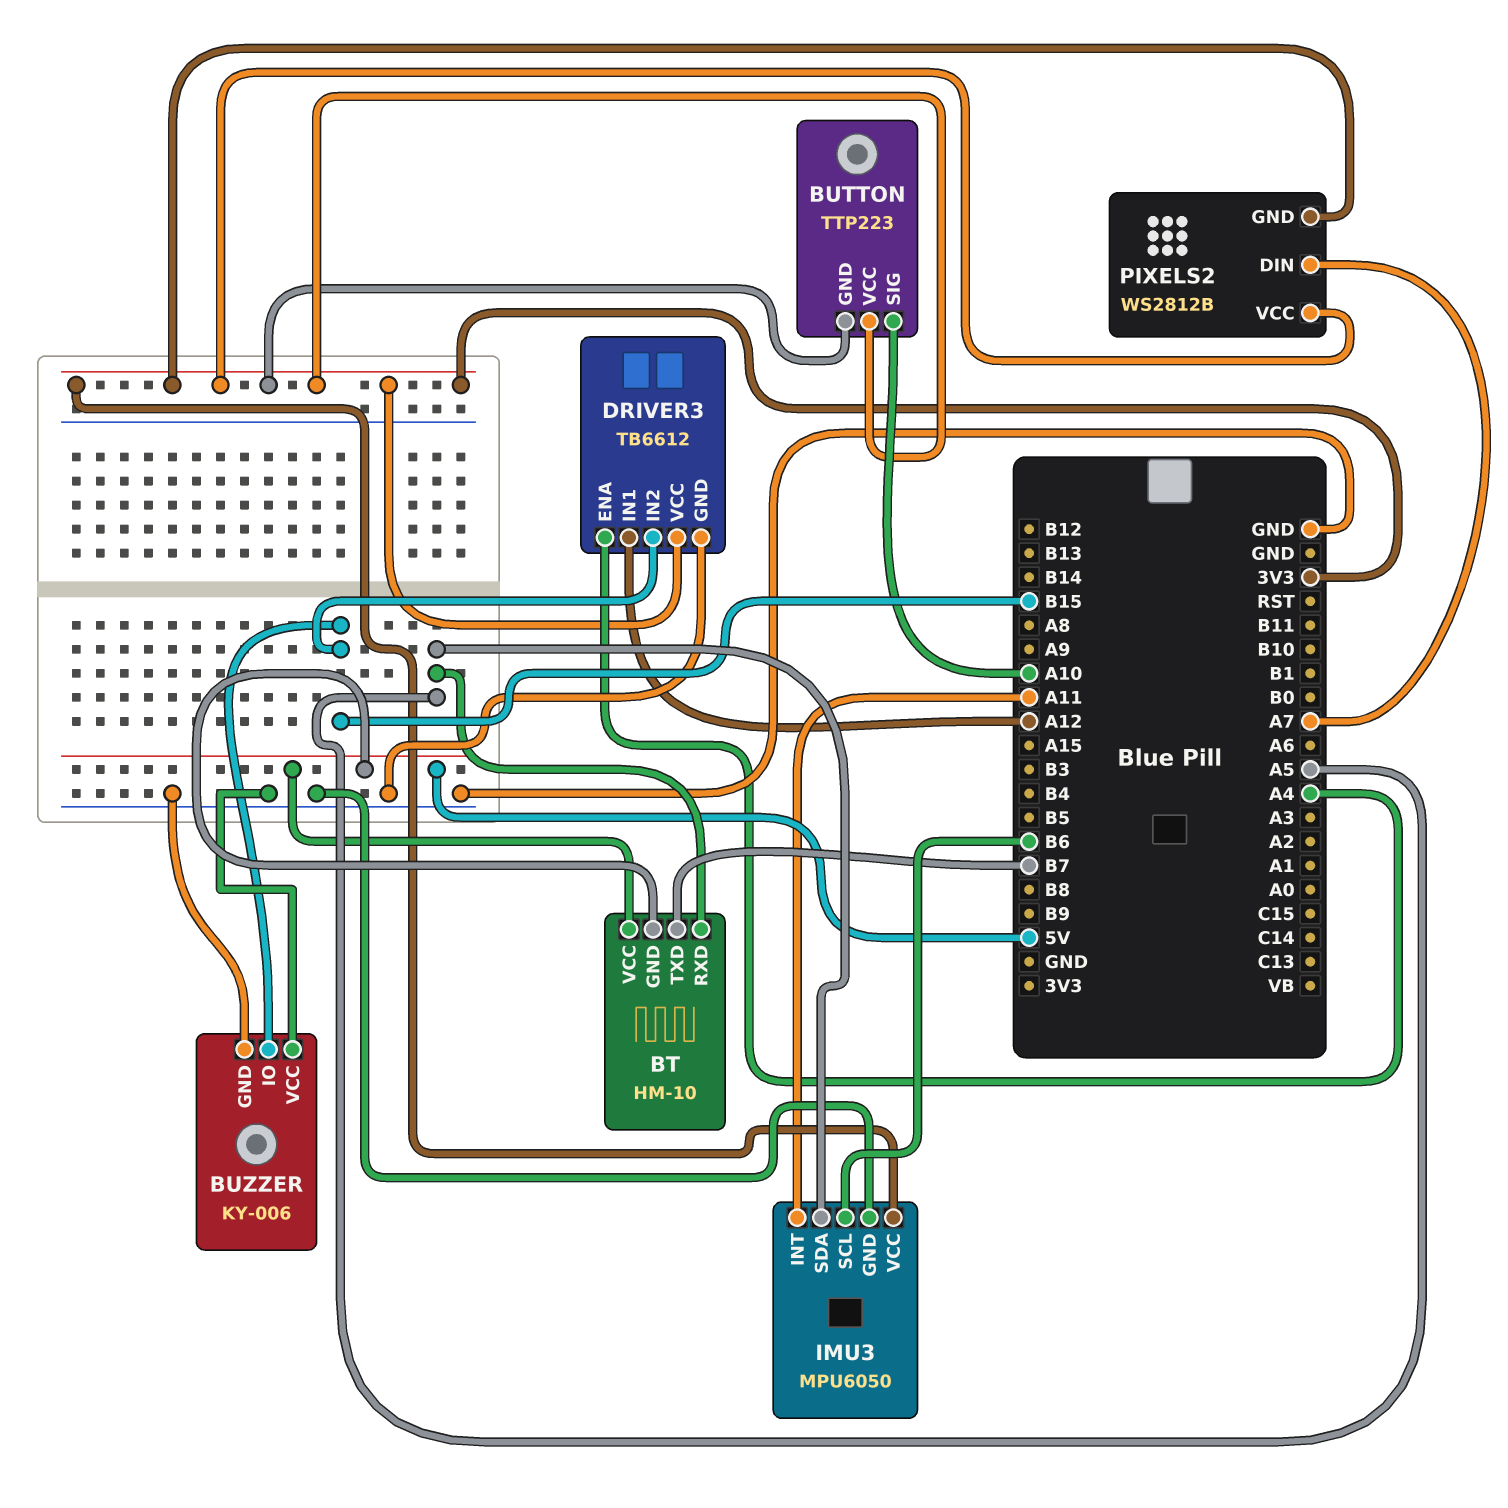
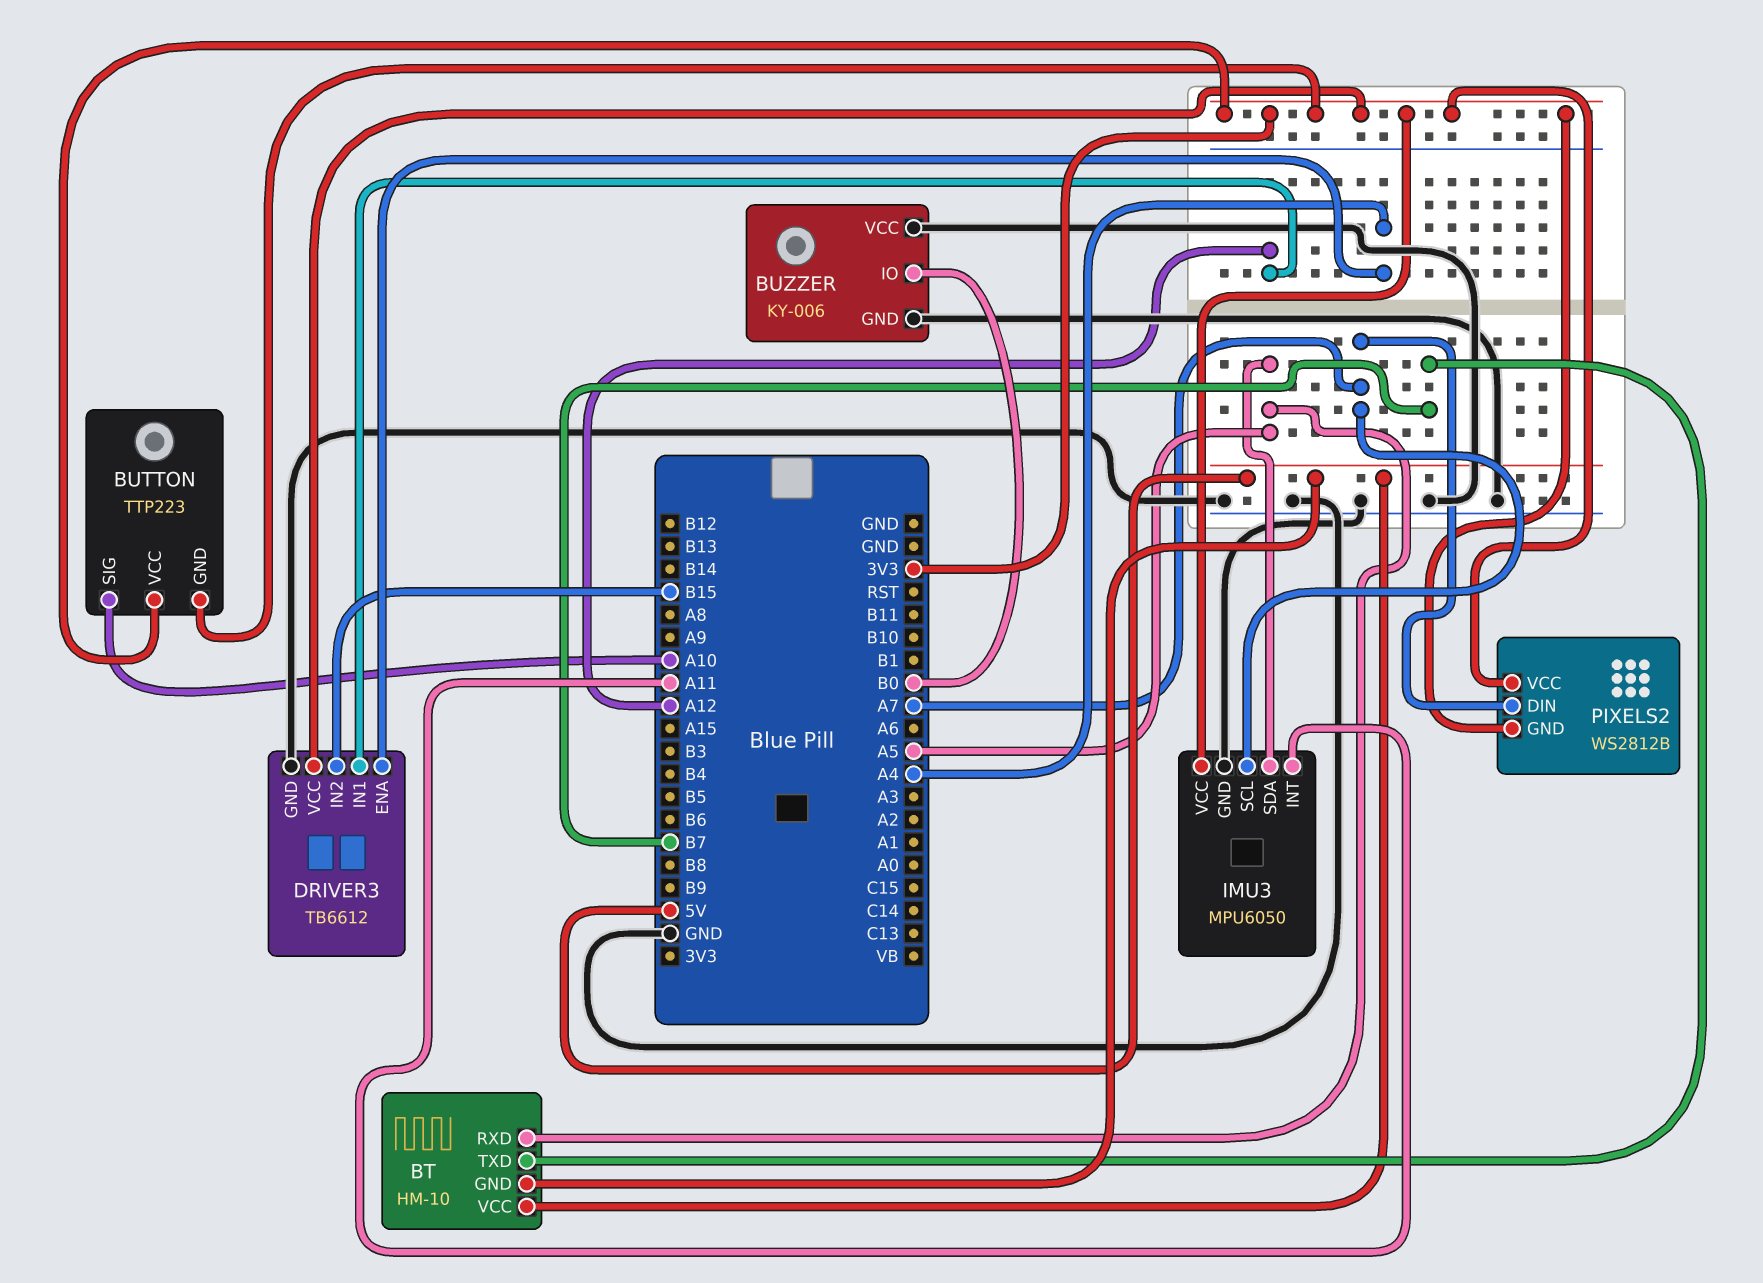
BUZZER pin IO: B15 -> B0
IMU3 pin SCL: B6 -> A7

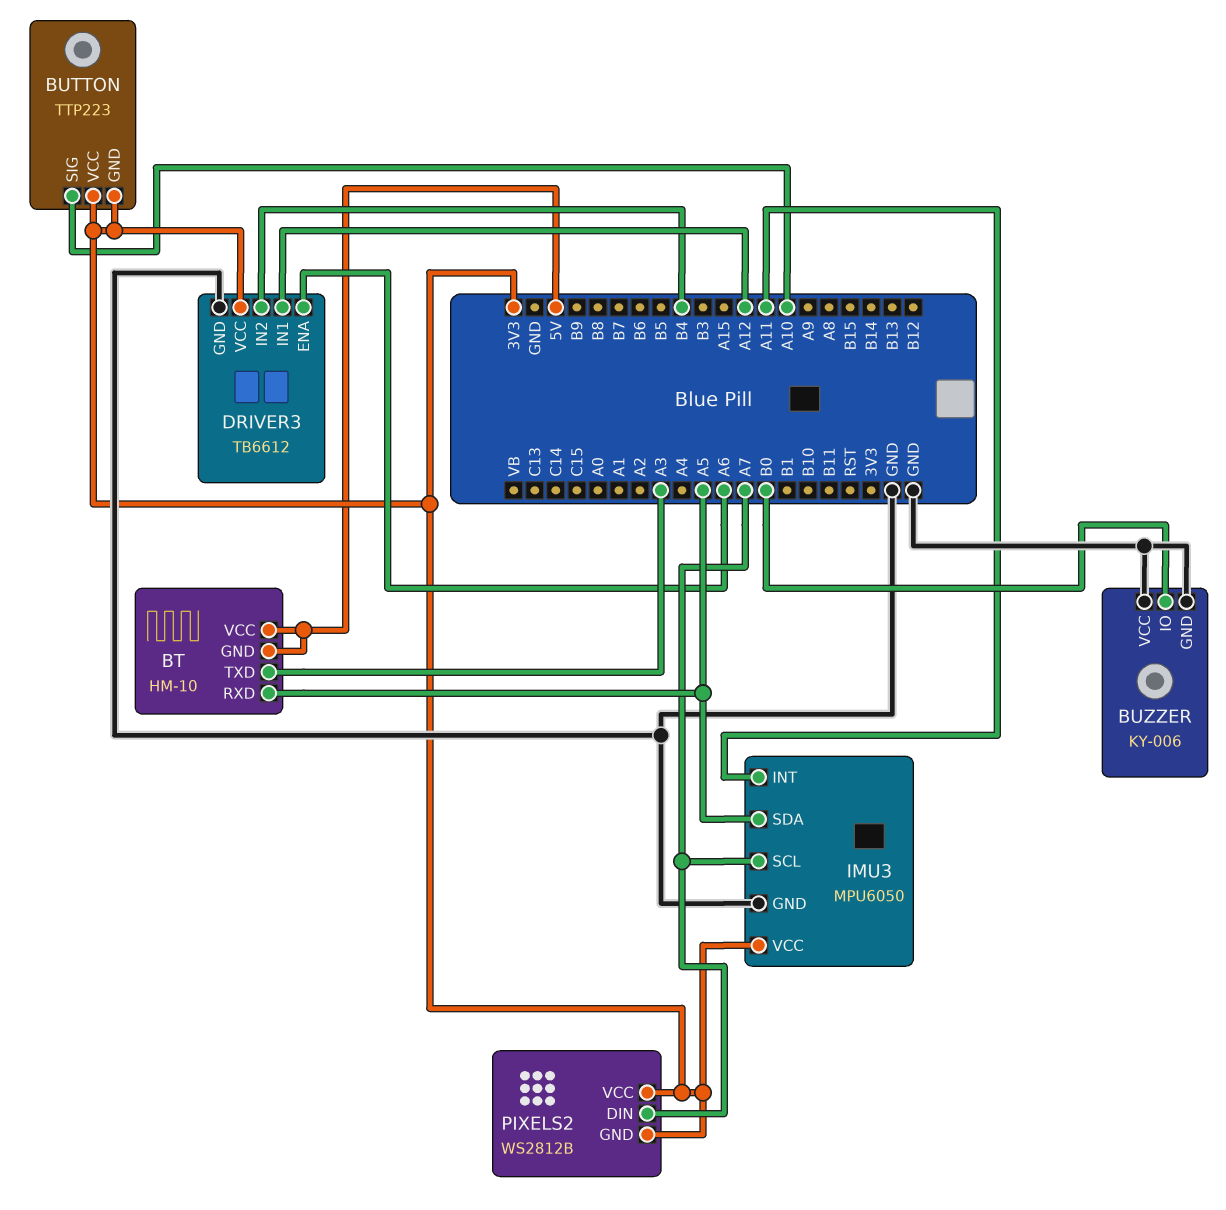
BT pin TXD: B7 -> A3
DRIVER3 pin ENA: A4 -> A6
DRIVER3 pin IN2: B15 -> B4

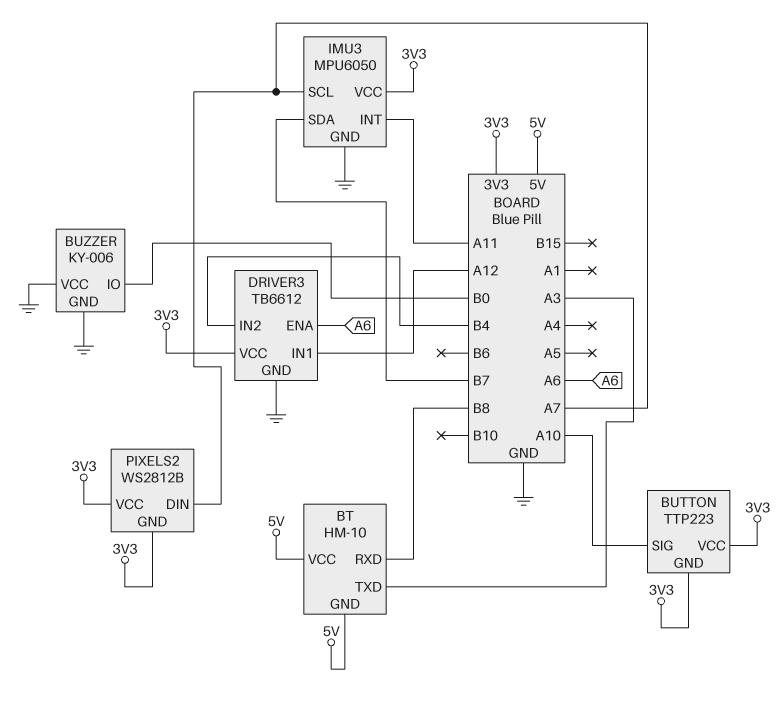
BT pin RXD: A5 -> B8
IMU3 pin SDA: A5 -> B7

